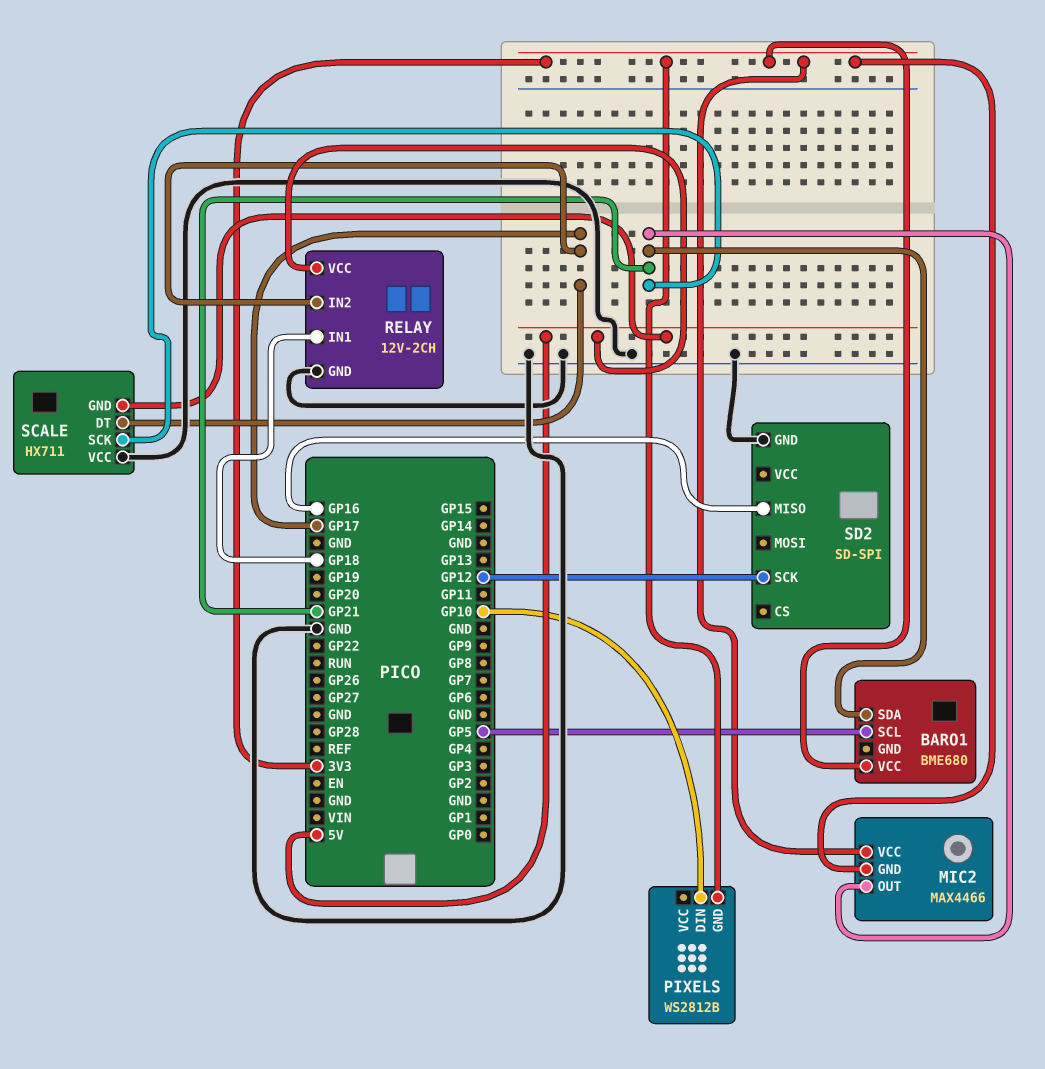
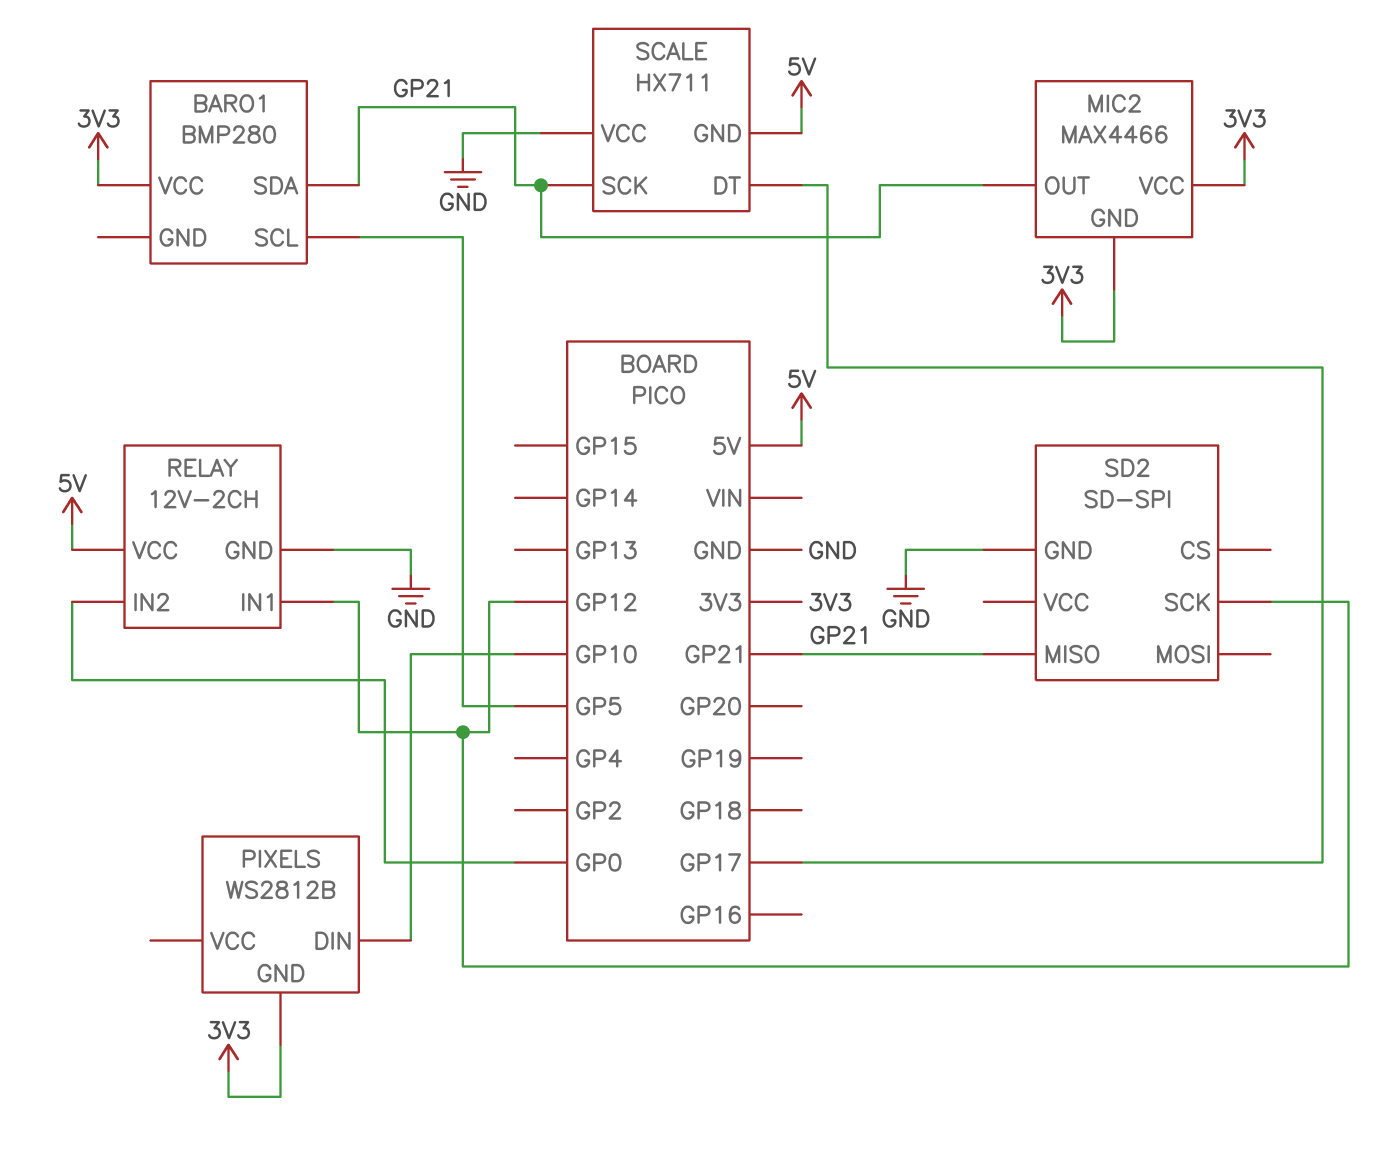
BARO1: BME680 -> BMP280
RELAY pin IN1: GP18 -> GP12
RELAY pin IN2: GP17 -> GP0
SD2 pin MISO: GP16 -> GP21

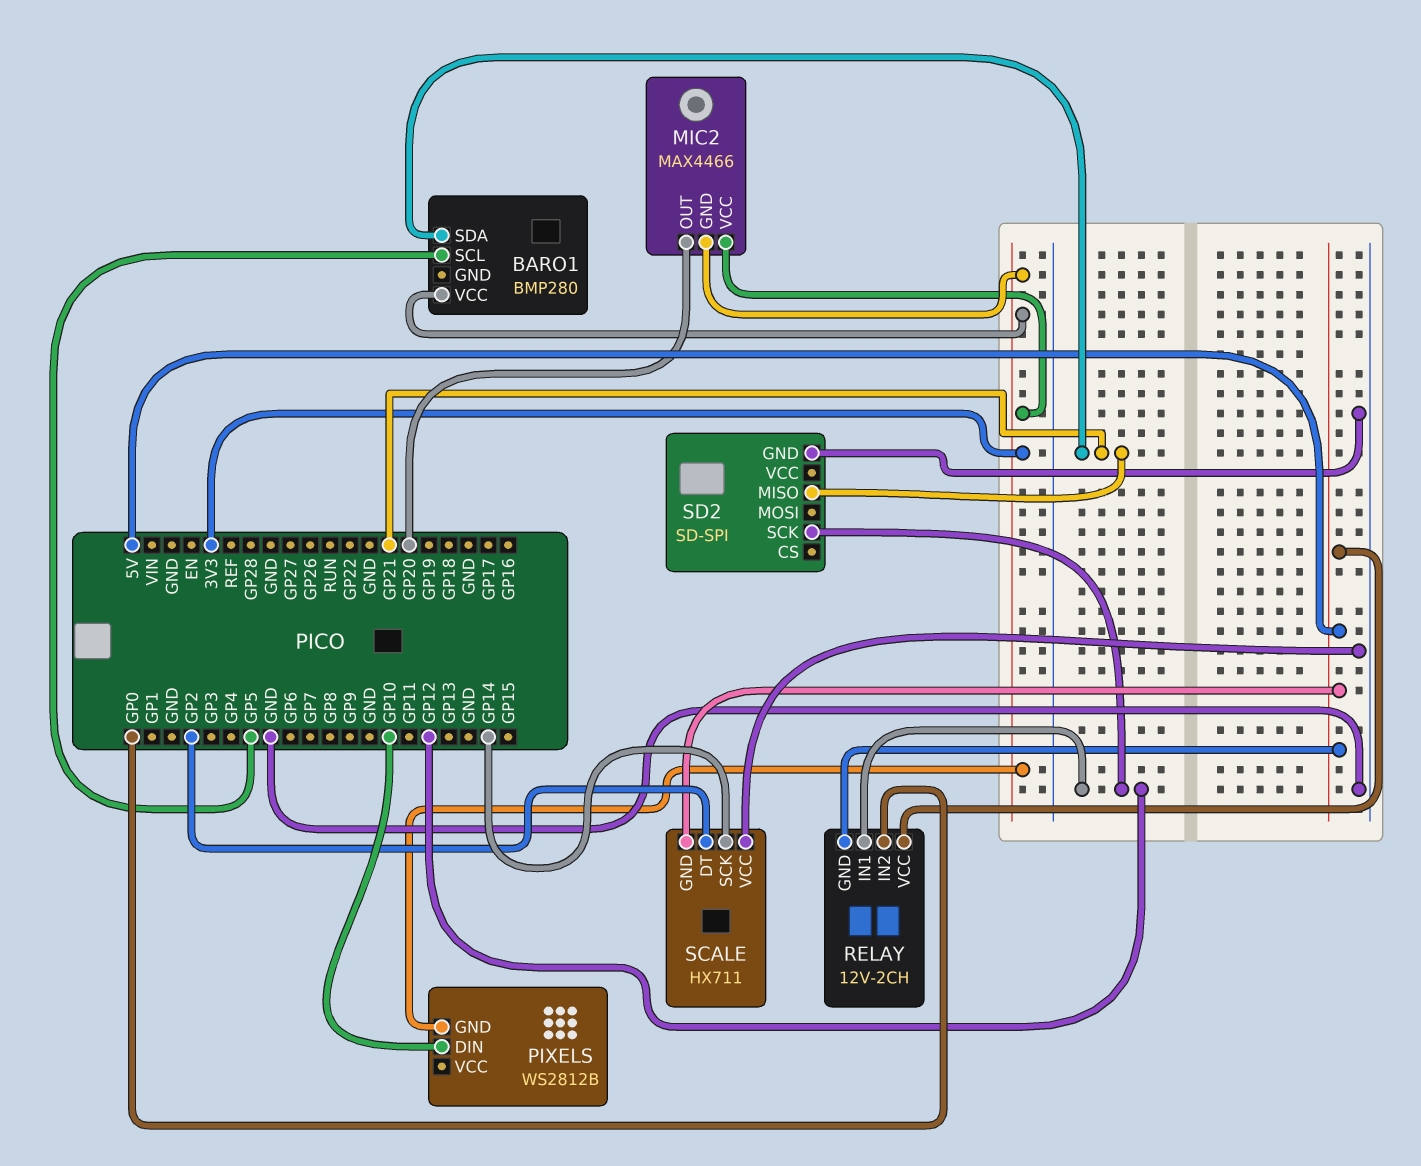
MIC2 pin OUT: GP21 -> GP20
RELAY pin GND: GND -> 5V
SCALE pin DT: GP17 -> GP2
SCALE pin SCK: GP21 -> GP14

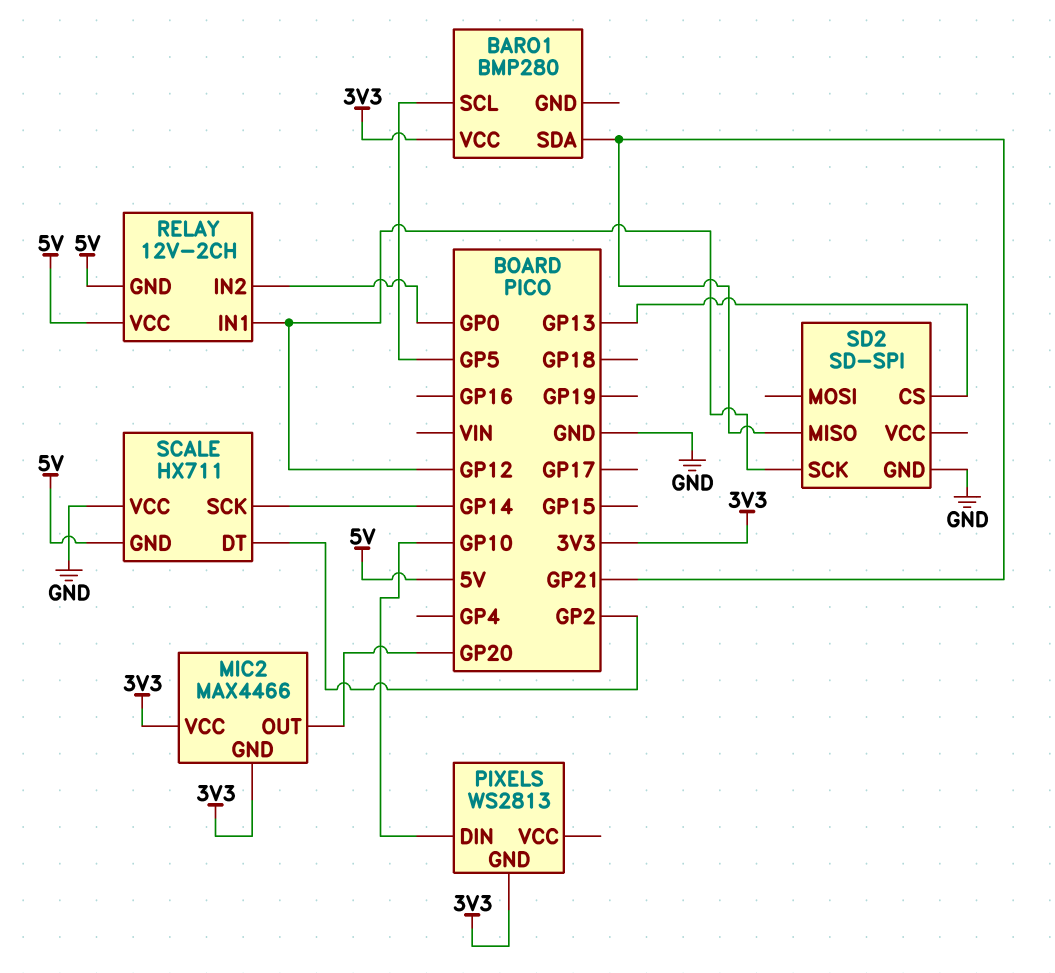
PIXELS: WS2812B -> WS2813
SD2 pin CS: none -> GP13

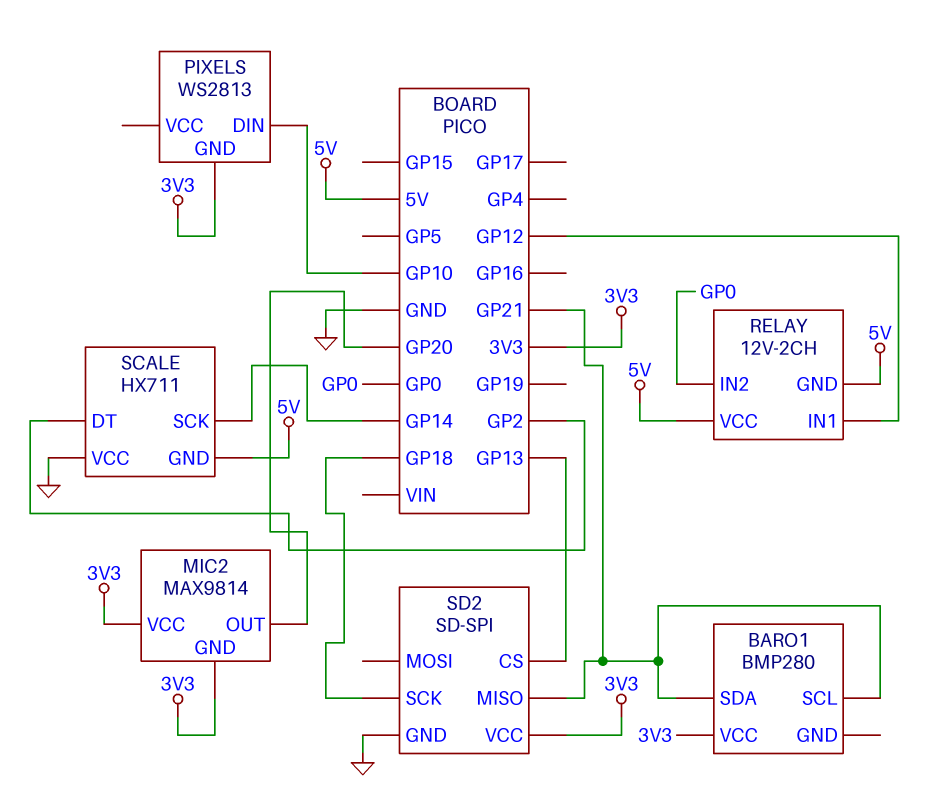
BARO1 pin SCL: GP5 -> GP21
MIC2: MAX4466 -> MAX9814
SD2 pin SCK: GP12 -> GP18
SD2 pin VCC: none -> 3V3

